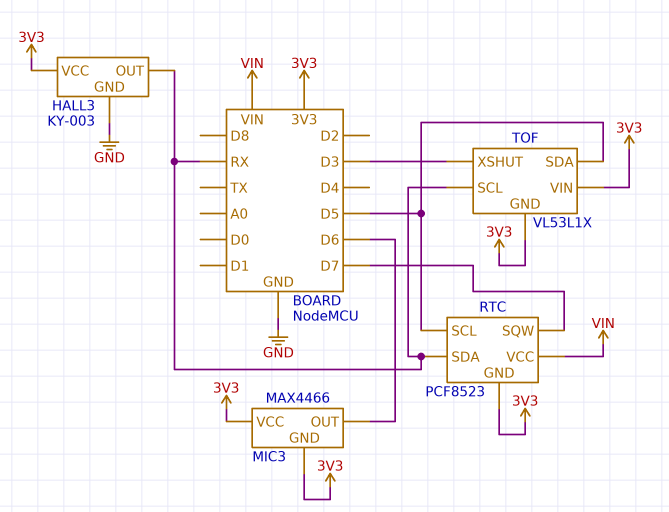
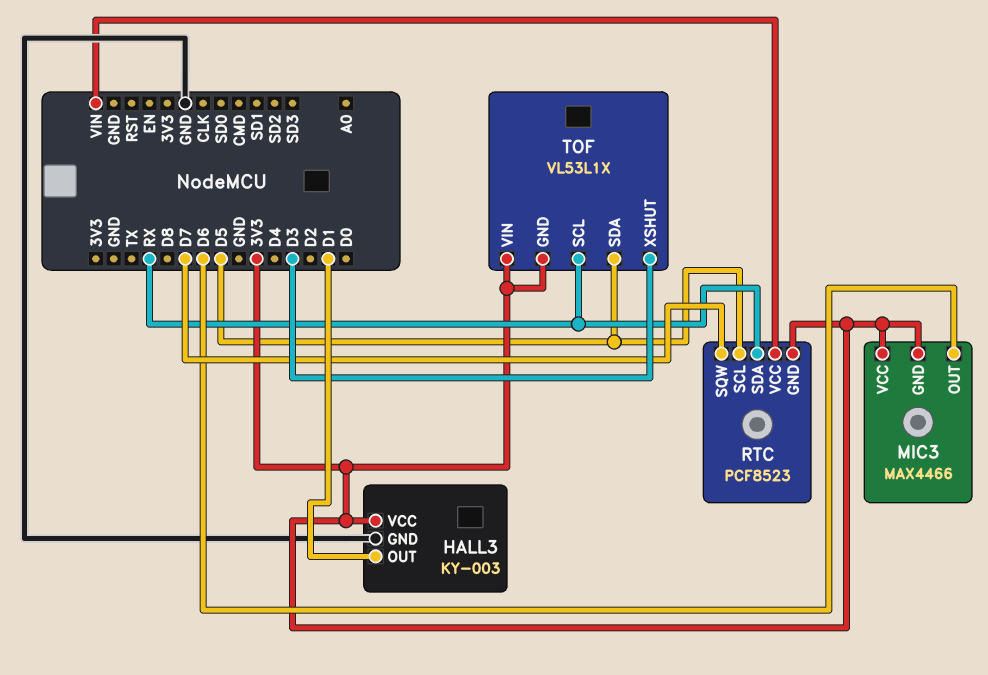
HALL3 pin OUT: RX -> D1

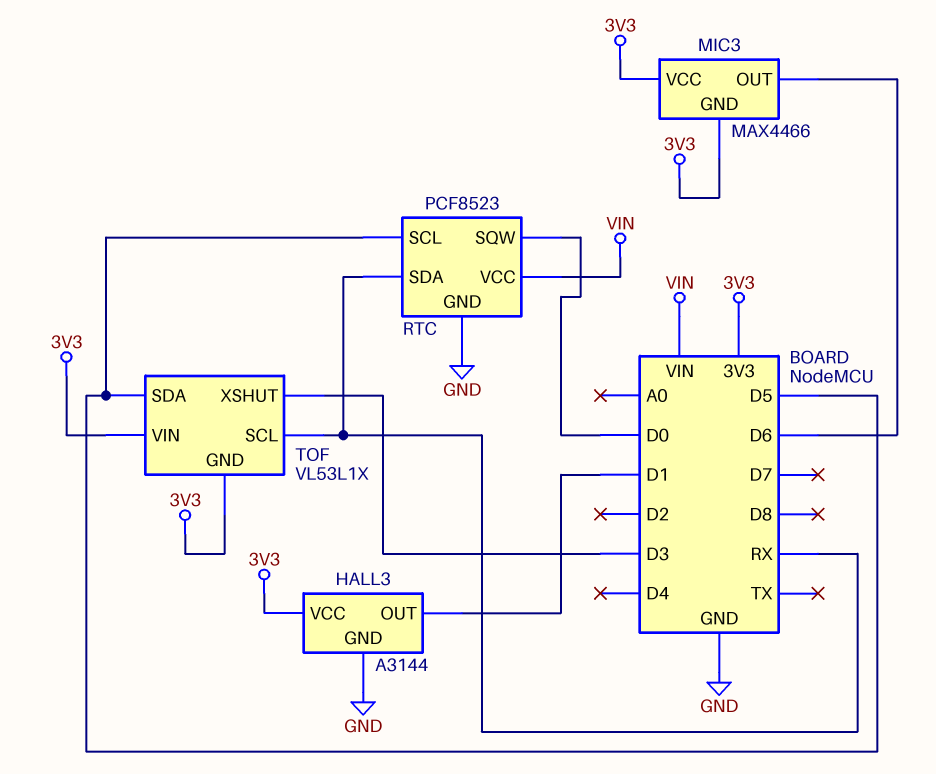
HALL3: KY-003 -> A3144
RTC pin GND: 3V3 -> GND
RTC pin SQW: D7 -> D0

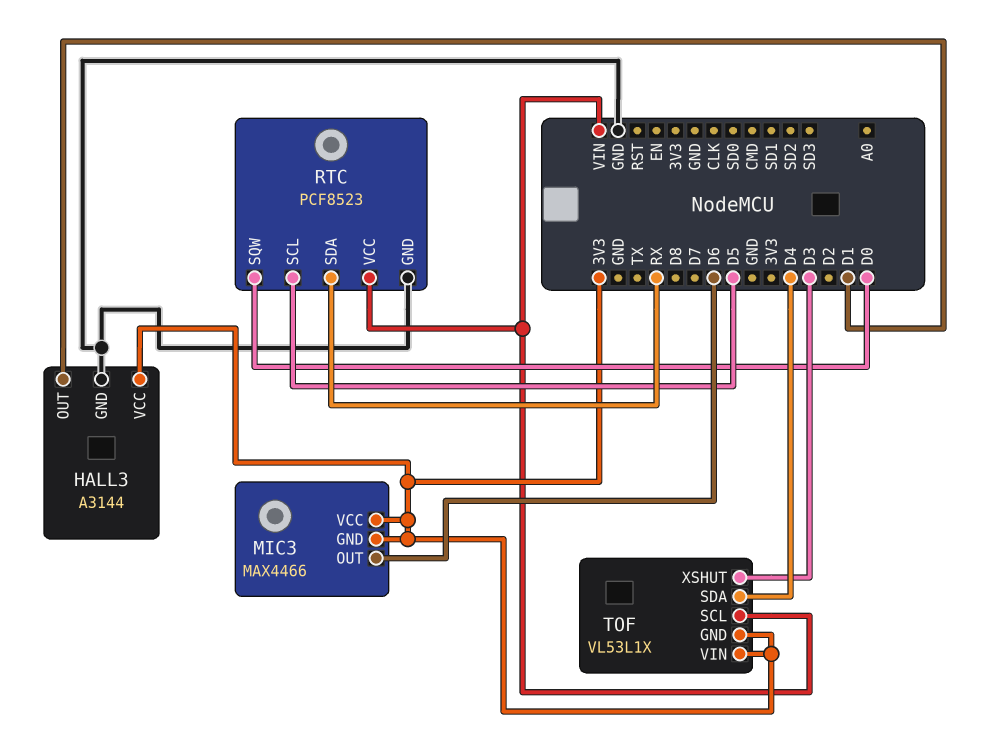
TOF pin SCL: RX -> VIN
TOF pin SDA: D5 -> D4

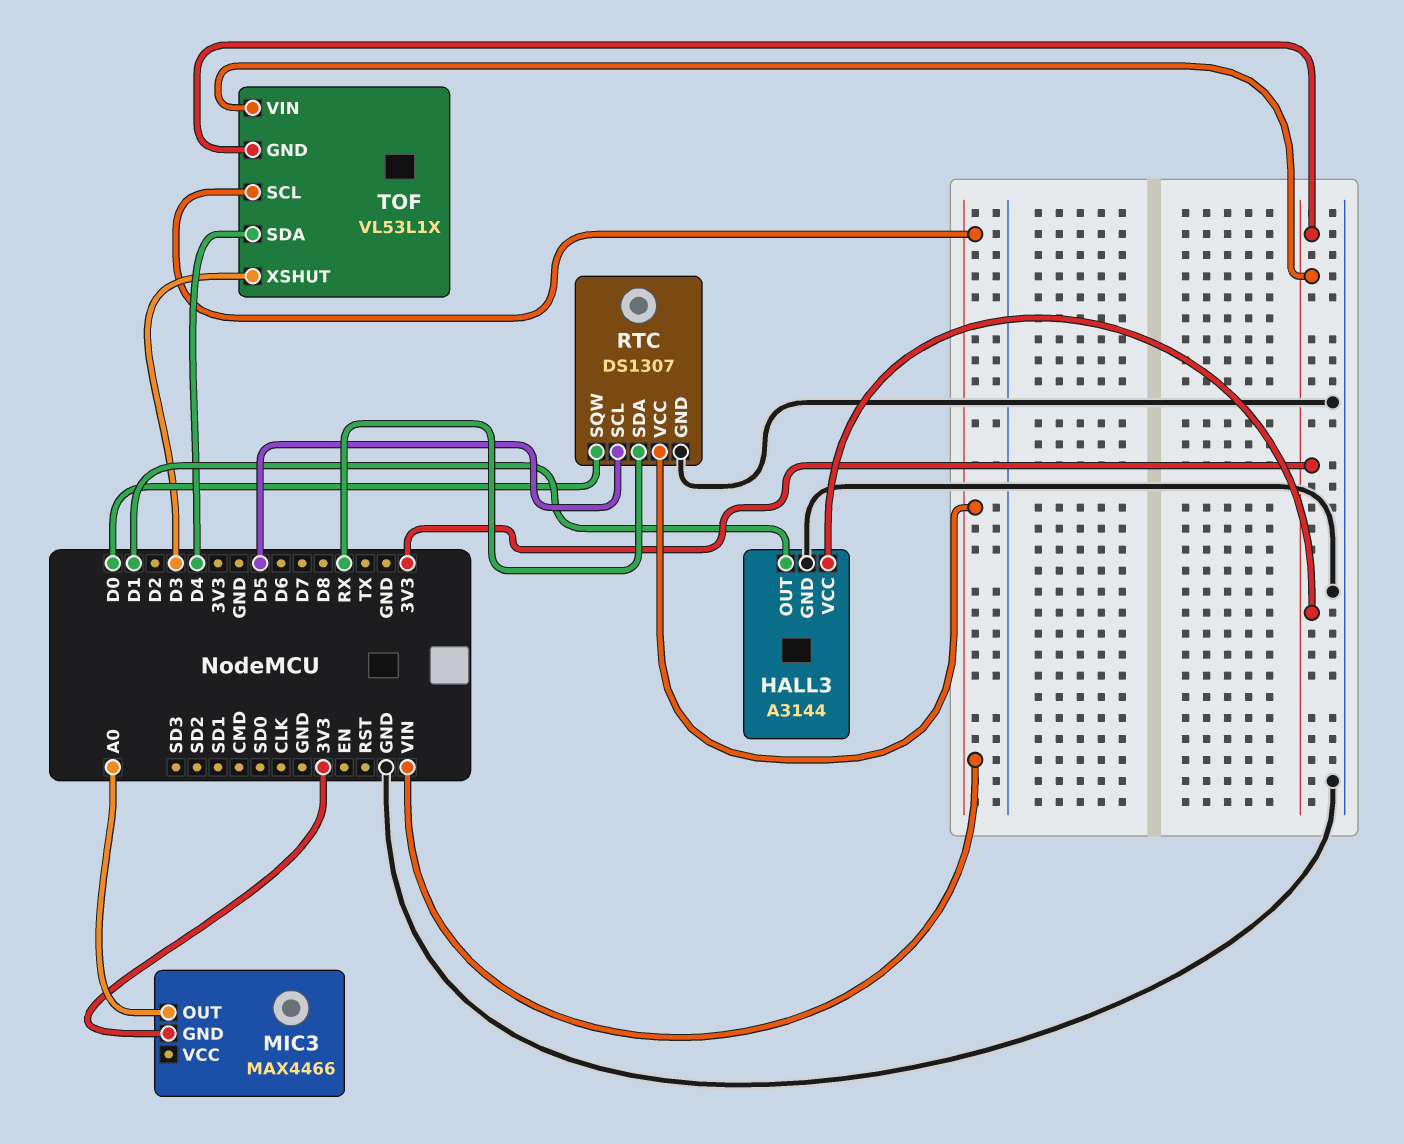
MIC3 pin OUT: D6 -> A0
MIC3 pin VCC: 3V3 -> none
RTC: PCF8523 -> DS1307

